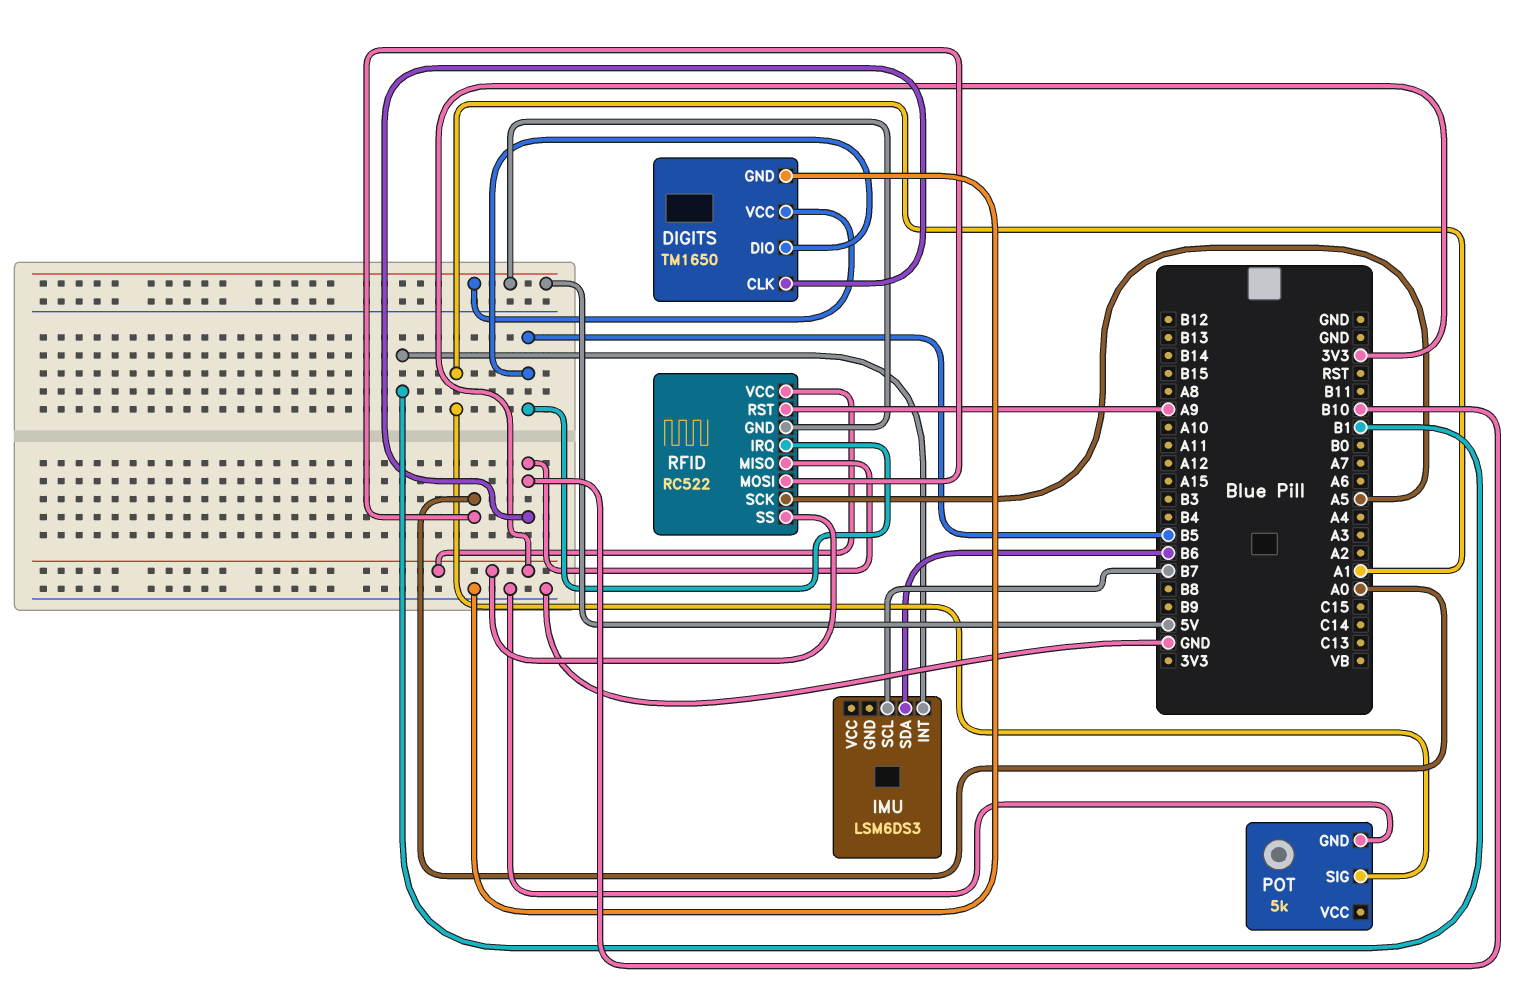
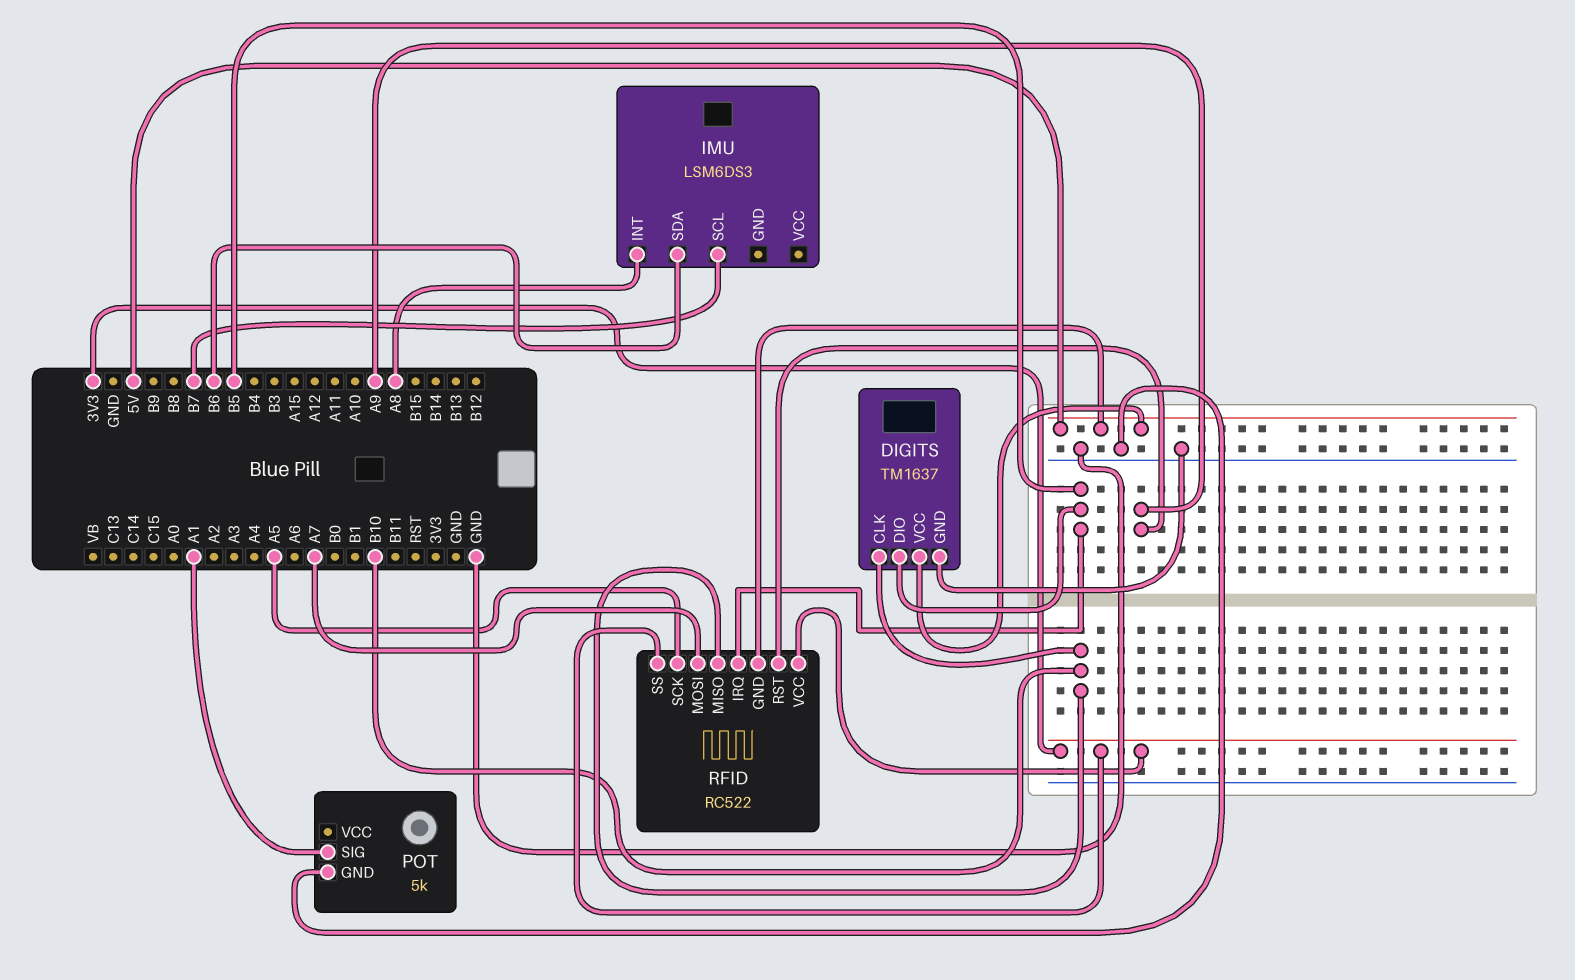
DIGITS: TM1650 -> TM1637
IMU pin INT: B1 -> A8
RFID pin MOSI: A0 -> A7

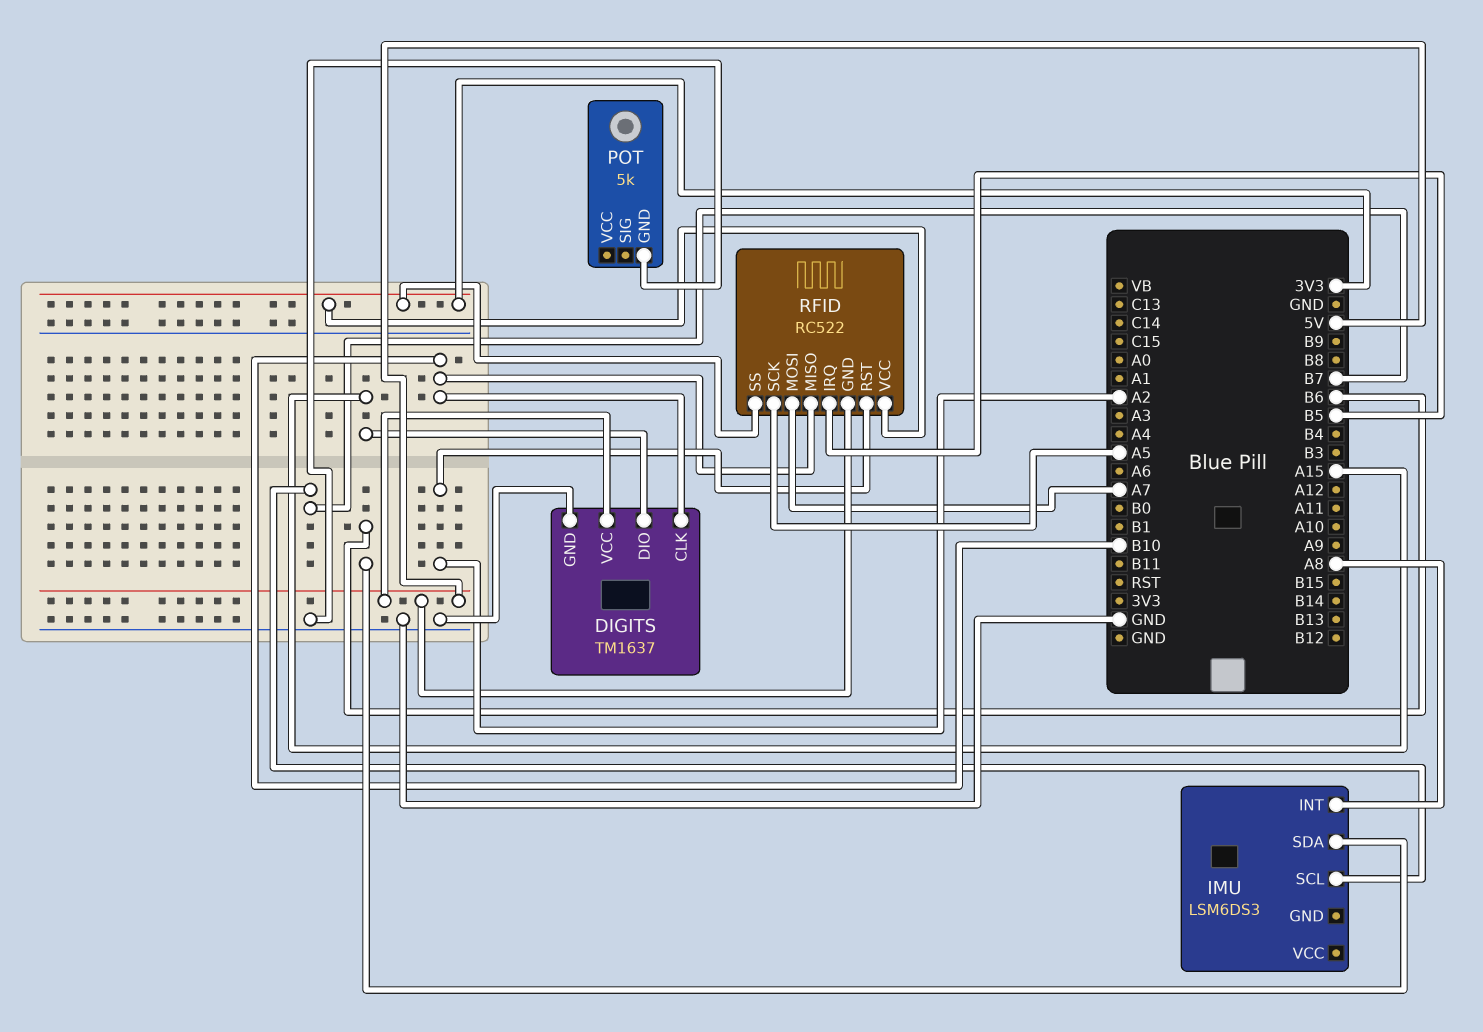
DIGITS pin DIO: B5 -> A15
POT pin SIG: A1 -> none
RFID pin RST: A9 -> A2

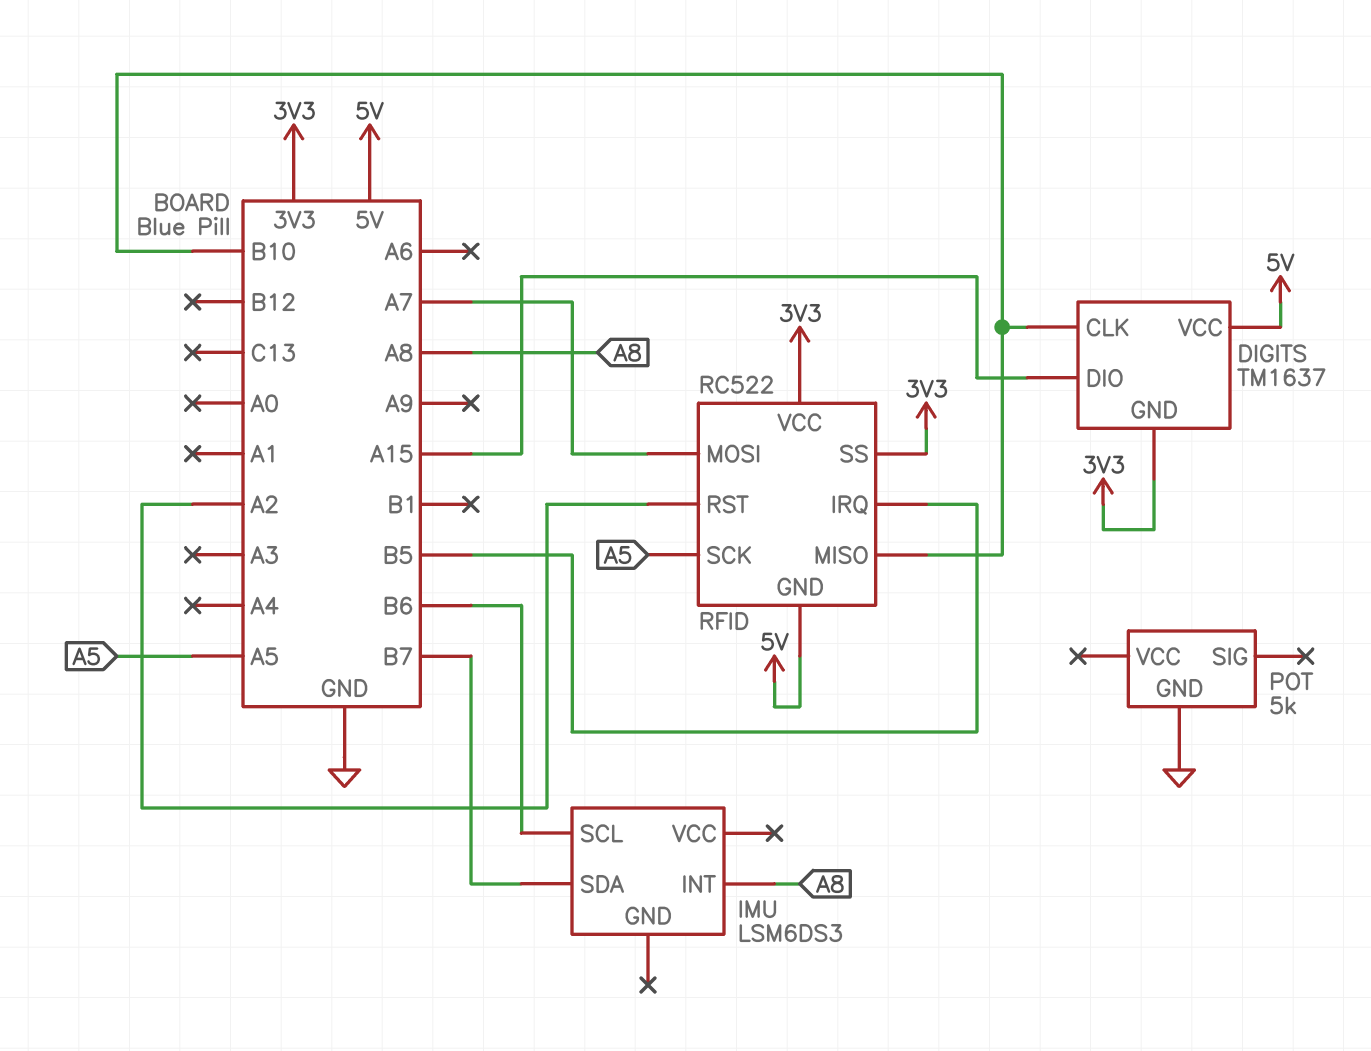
DIGITS pin GND: GND -> 3V3
IMU pin SCL: B7 -> B6
IMU pin SDA: B6 -> B7

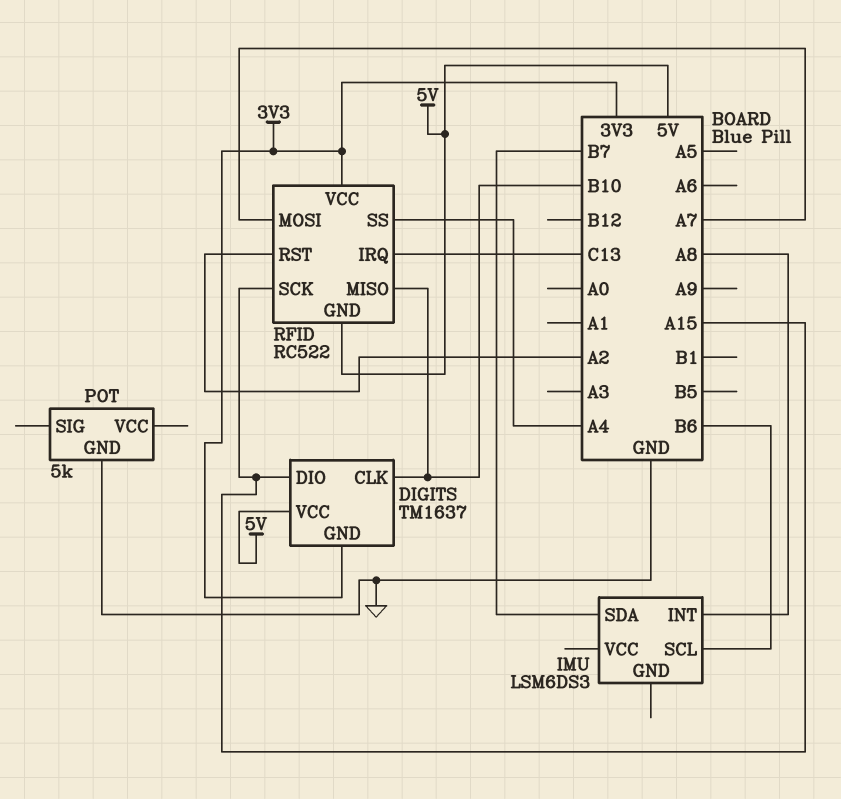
RFID pin IRQ: B5 -> C13
RFID pin SCK: A5 -> A15
RFID pin SS: 3V3 -> A4

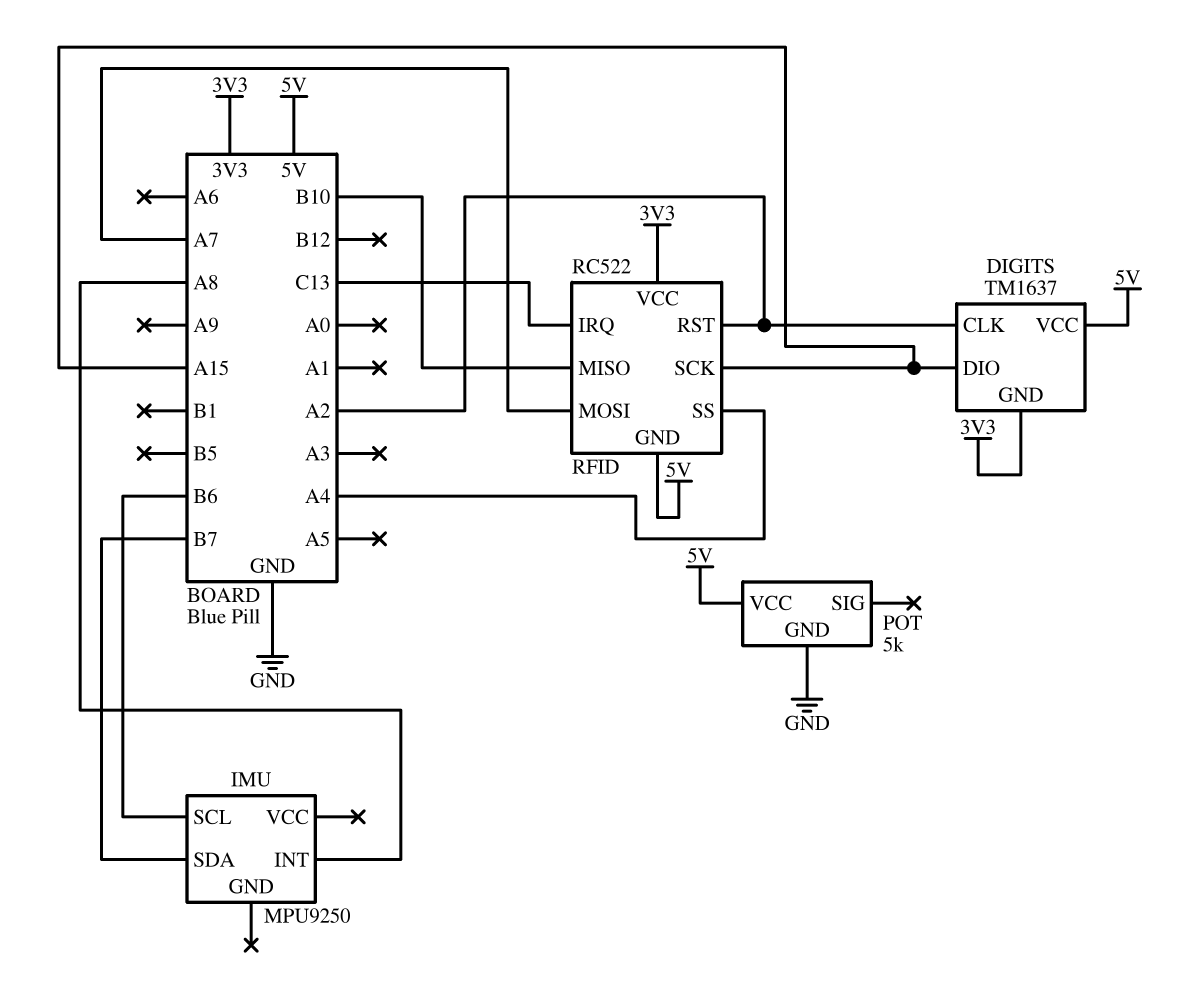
DIGITS pin CLK: B10 -> A2
IMU: LSM6DS3 -> MPU9250
POT pin VCC: none -> 5V

